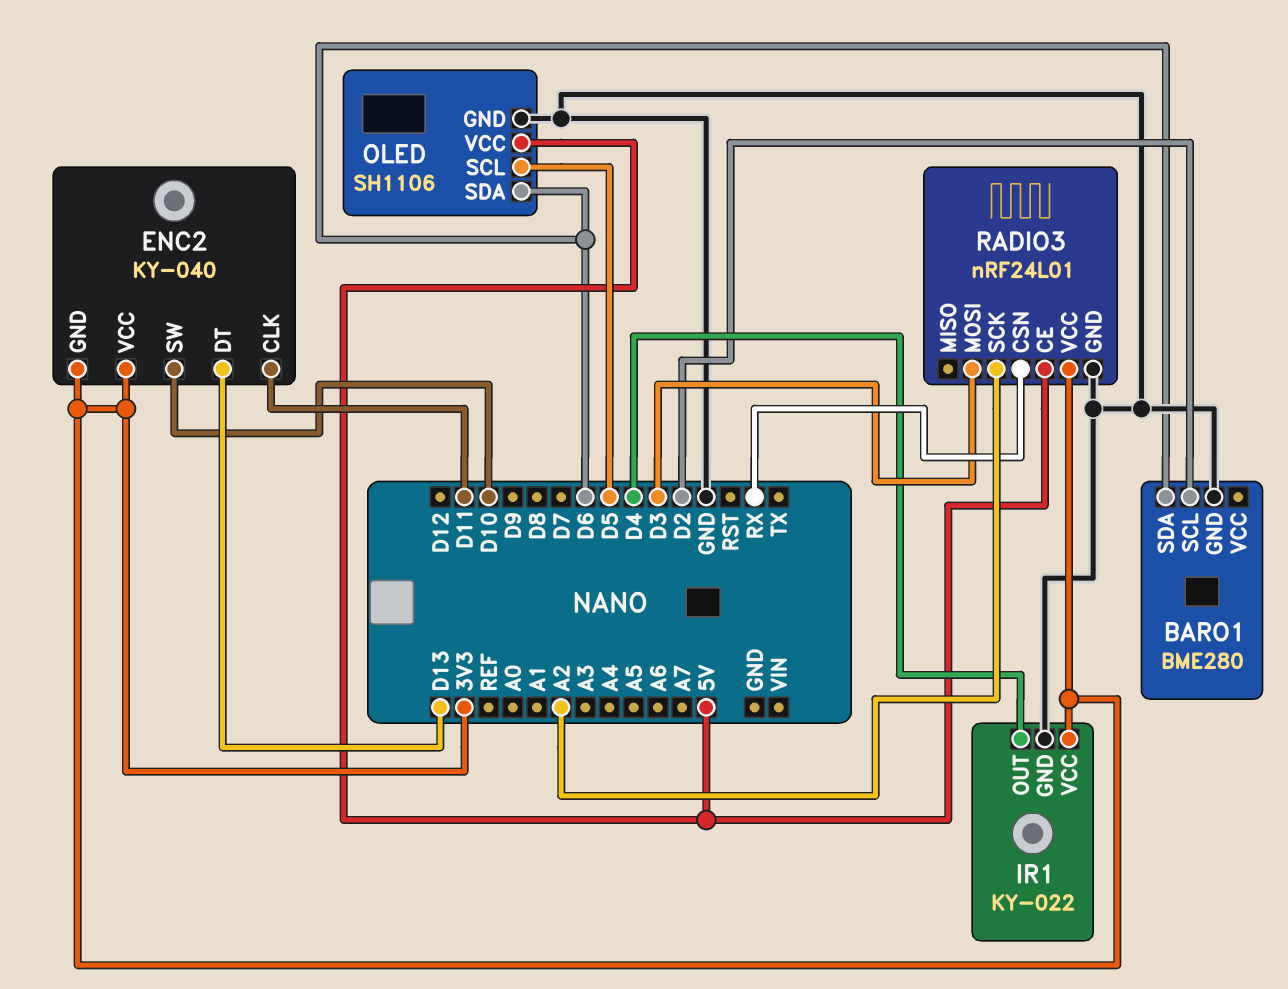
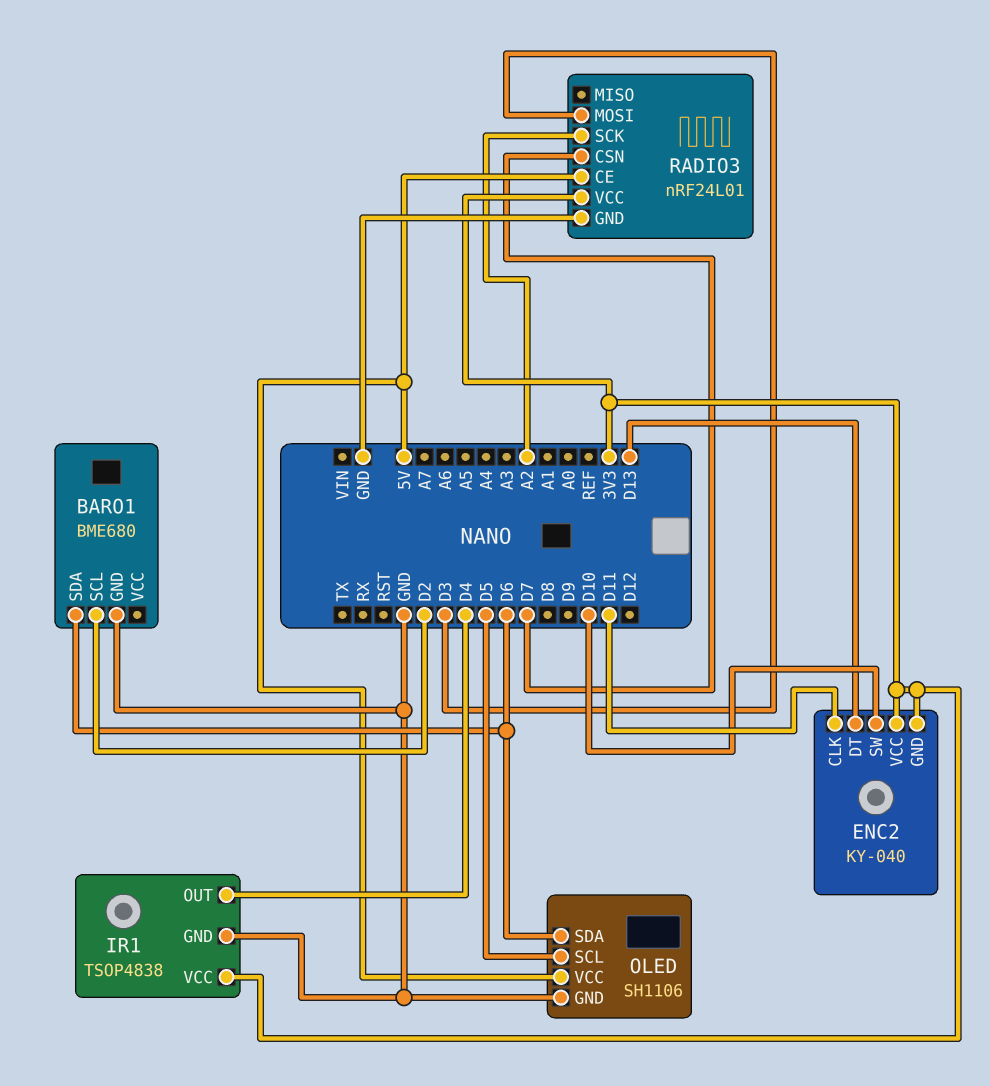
BARO1: BME280 -> BME680
IR1: KY-022 -> TSOP4838
RADIO3 pin CSN: RX -> D7

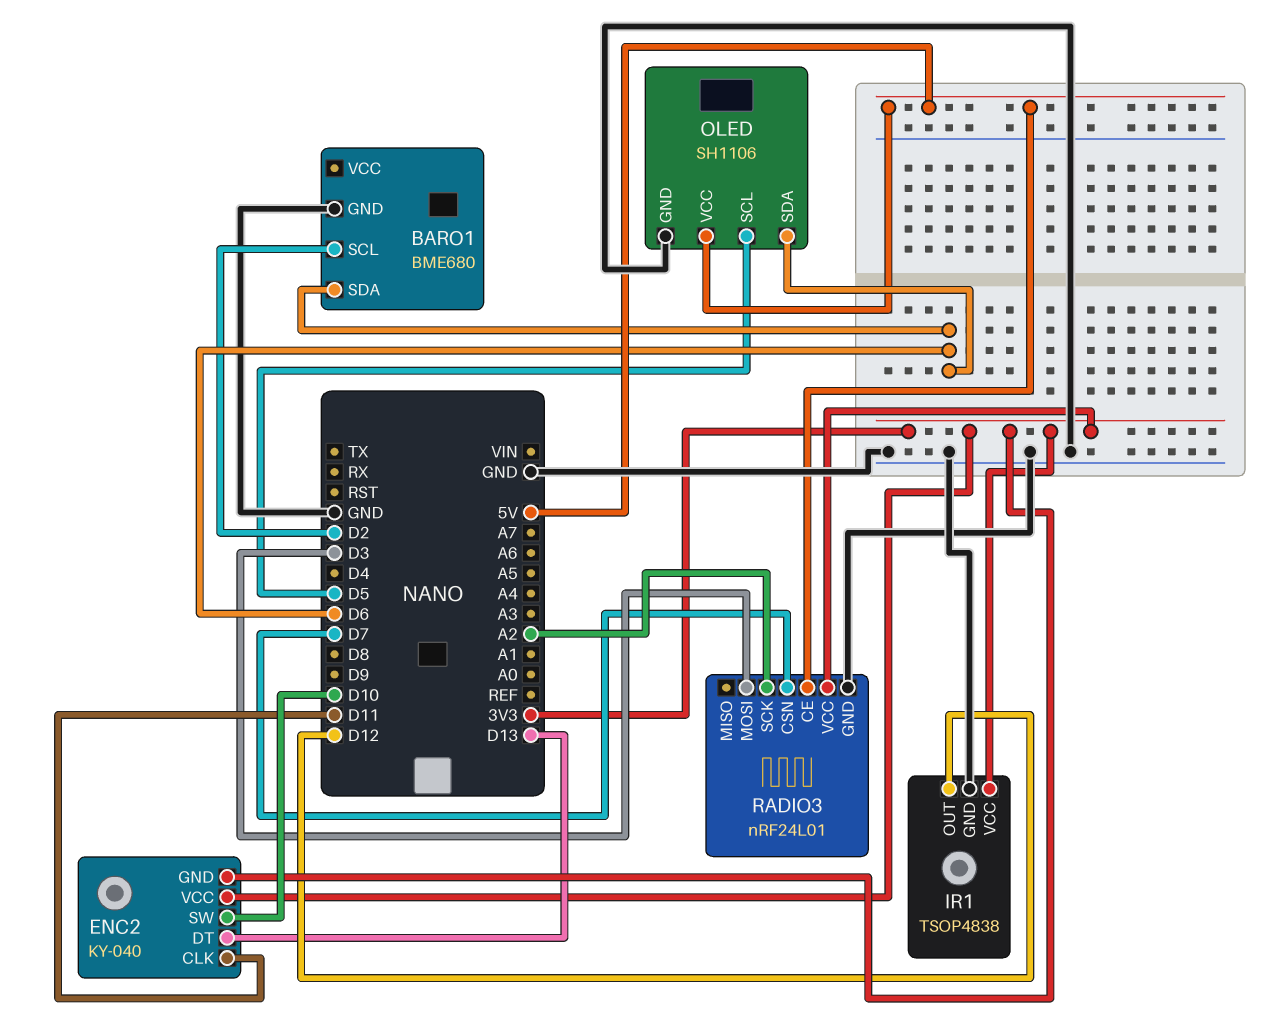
IR1 pin OUT: D4 -> D12

